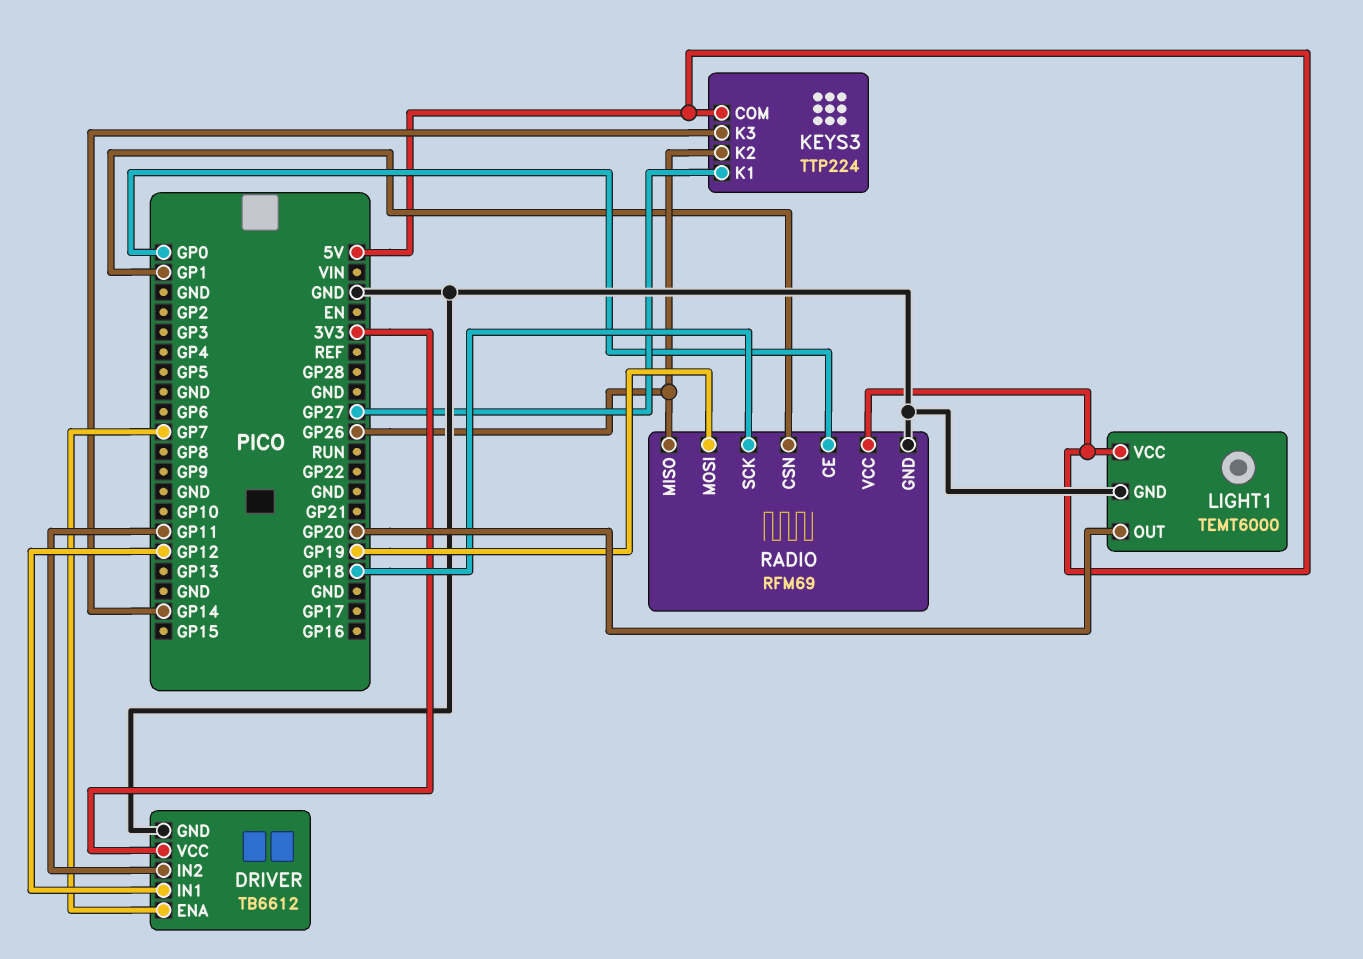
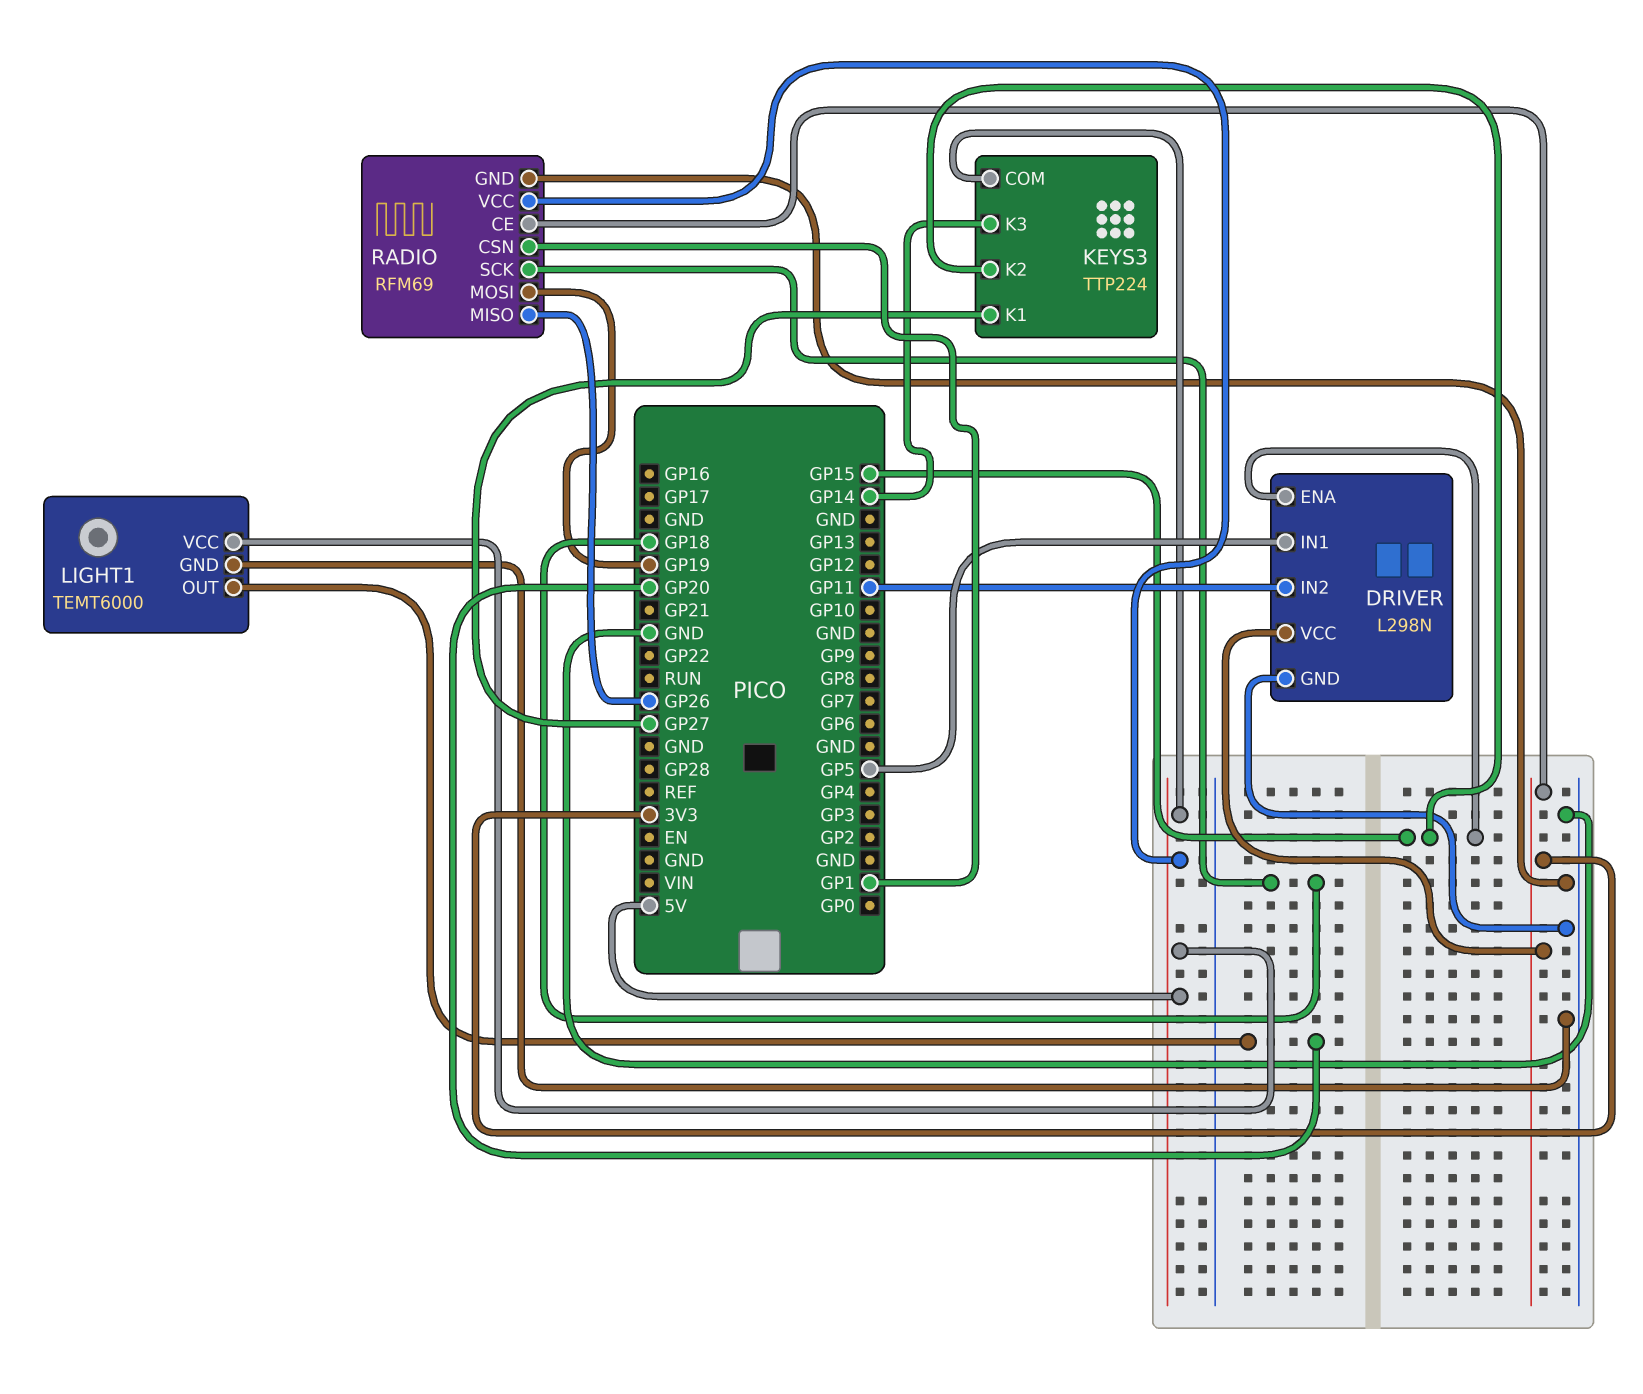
DRIVER: TB6612 -> L298N
DRIVER pin ENA: GP7 -> GP15
DRIVER pin IN1: GP12 -> GP5
KEYS3 pin K2: GP26 -> GP15
RADIO pin CE: GP0 -> 3V3

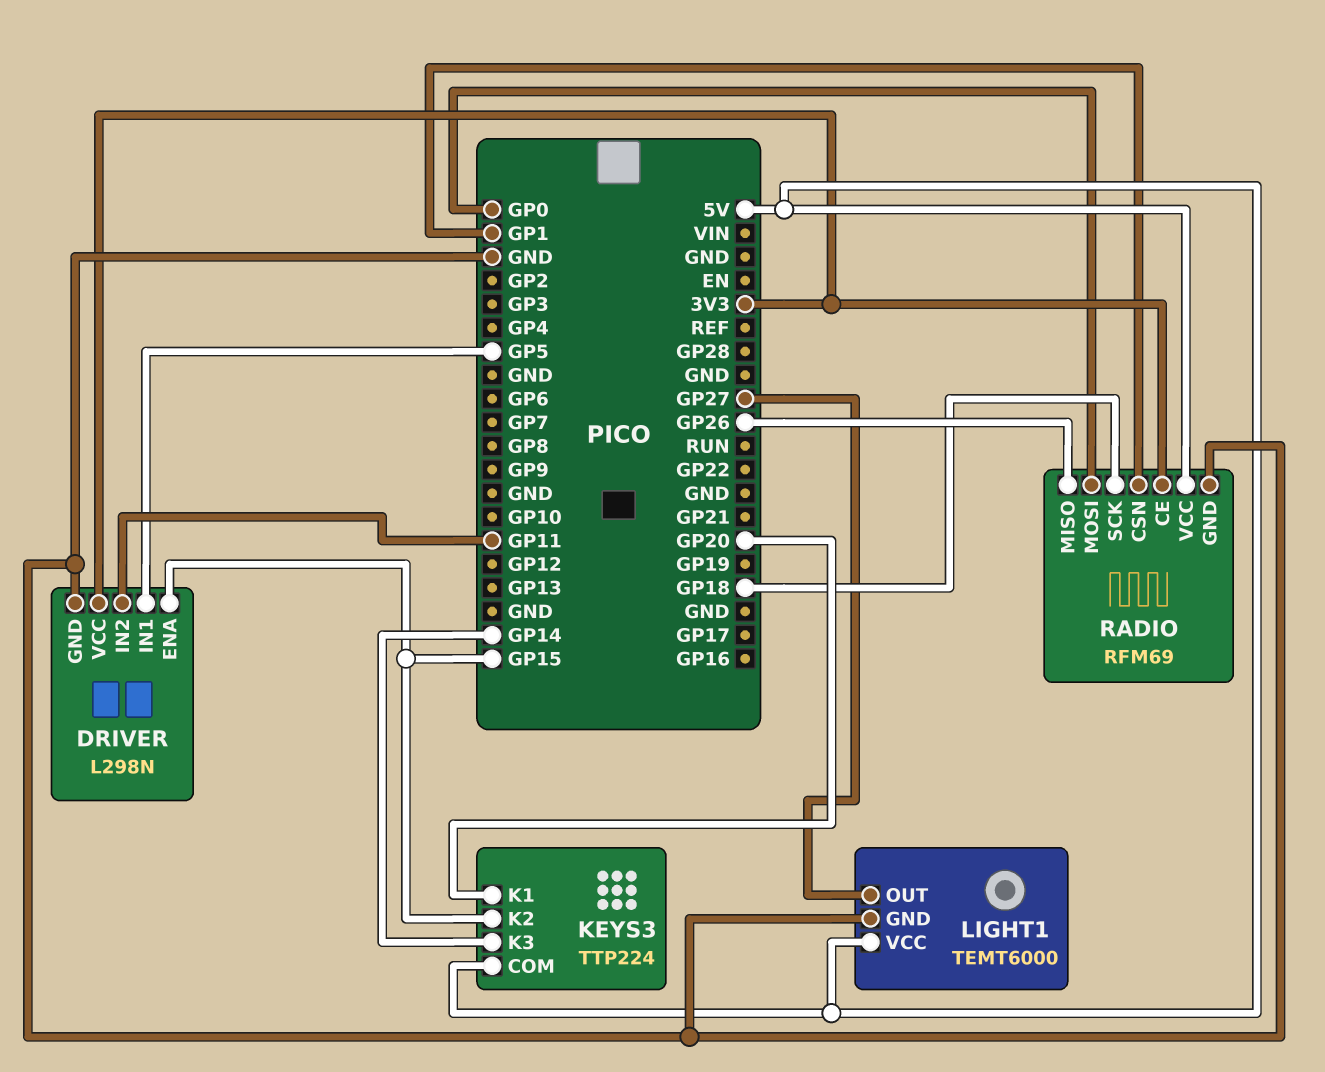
KEYS3 pin K1: GP27 -> GP20
LIGHT1 pin OUT: GP20 -> GP27
RADIO pin MOSI: GP19 -> GP0

